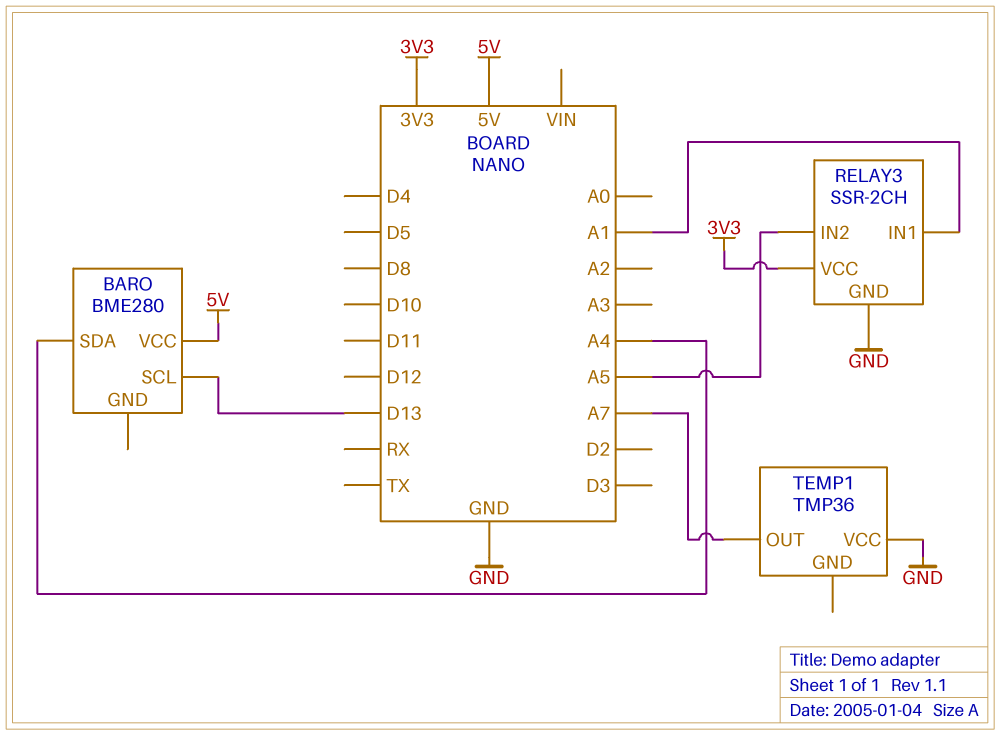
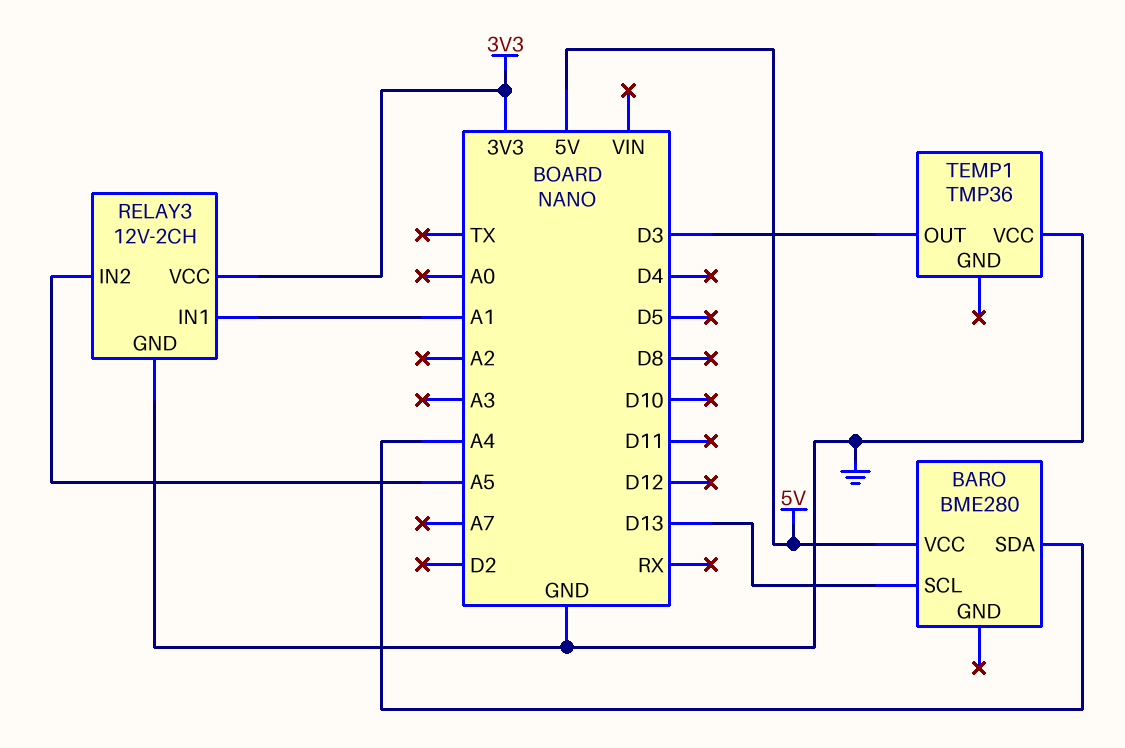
RELAY3: SSR-2CH -> 12V-2CH
TEMP1 pin OUT: A7 -> D3

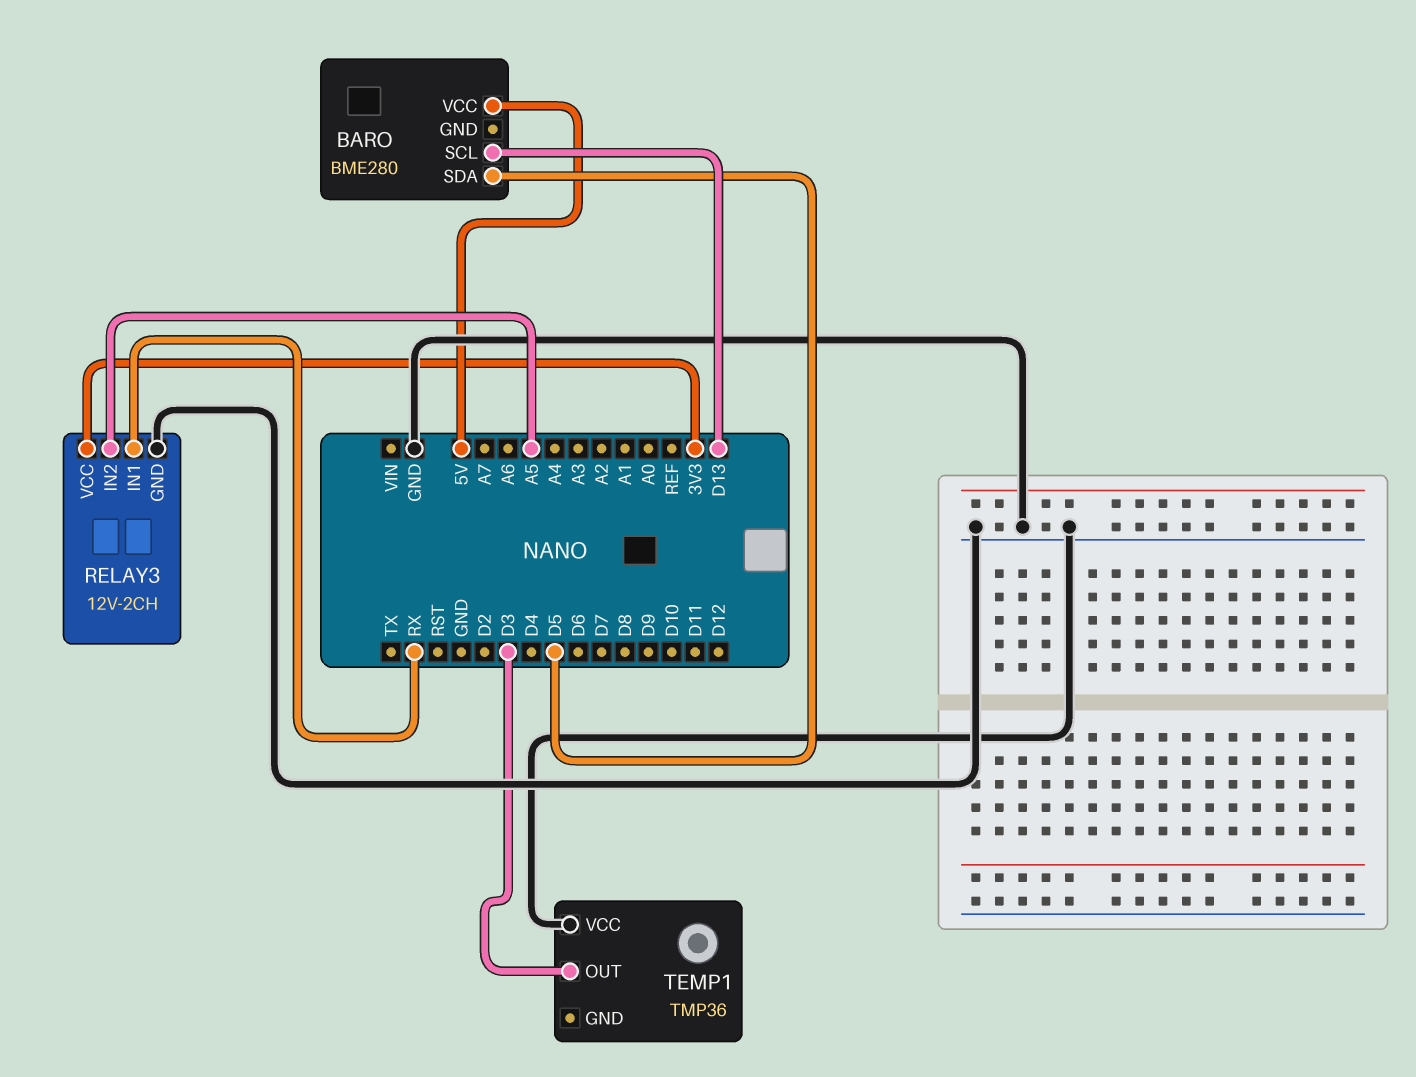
BARO pin SDA: A4 -> D5
RELAY3 pin IN1: A1 -> RX

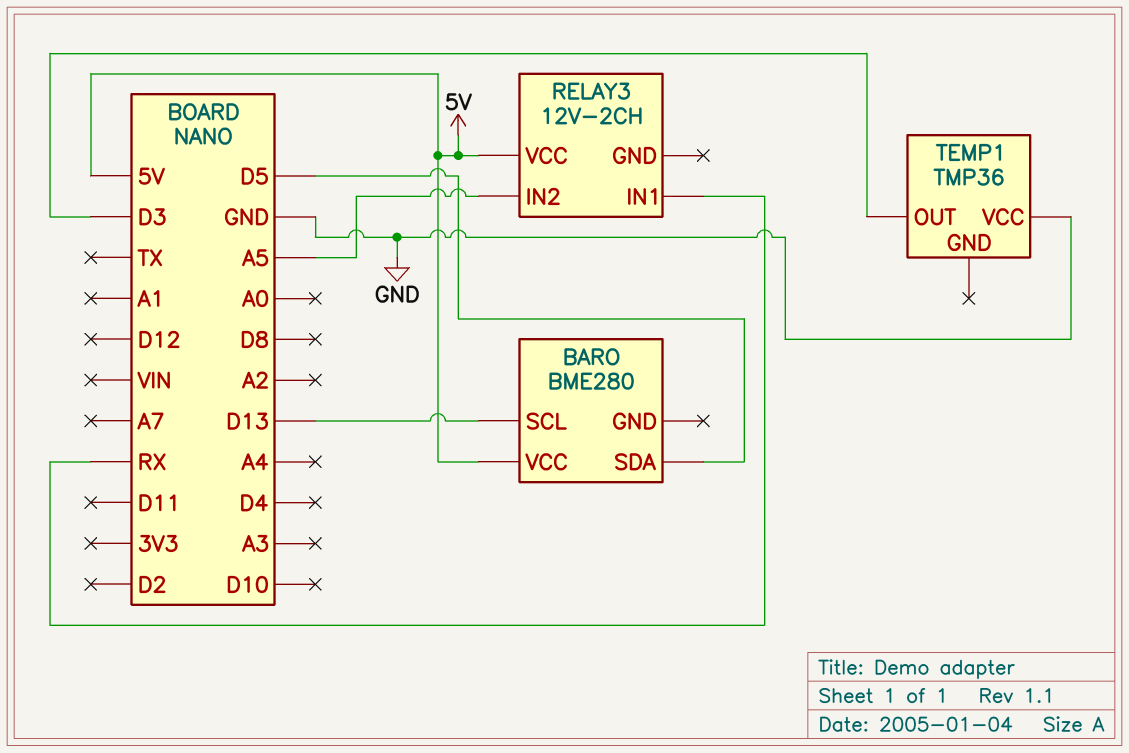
RELAY3 pin GND: GND -> none
RELAY3 pin VCC: 3V3 -> 5V

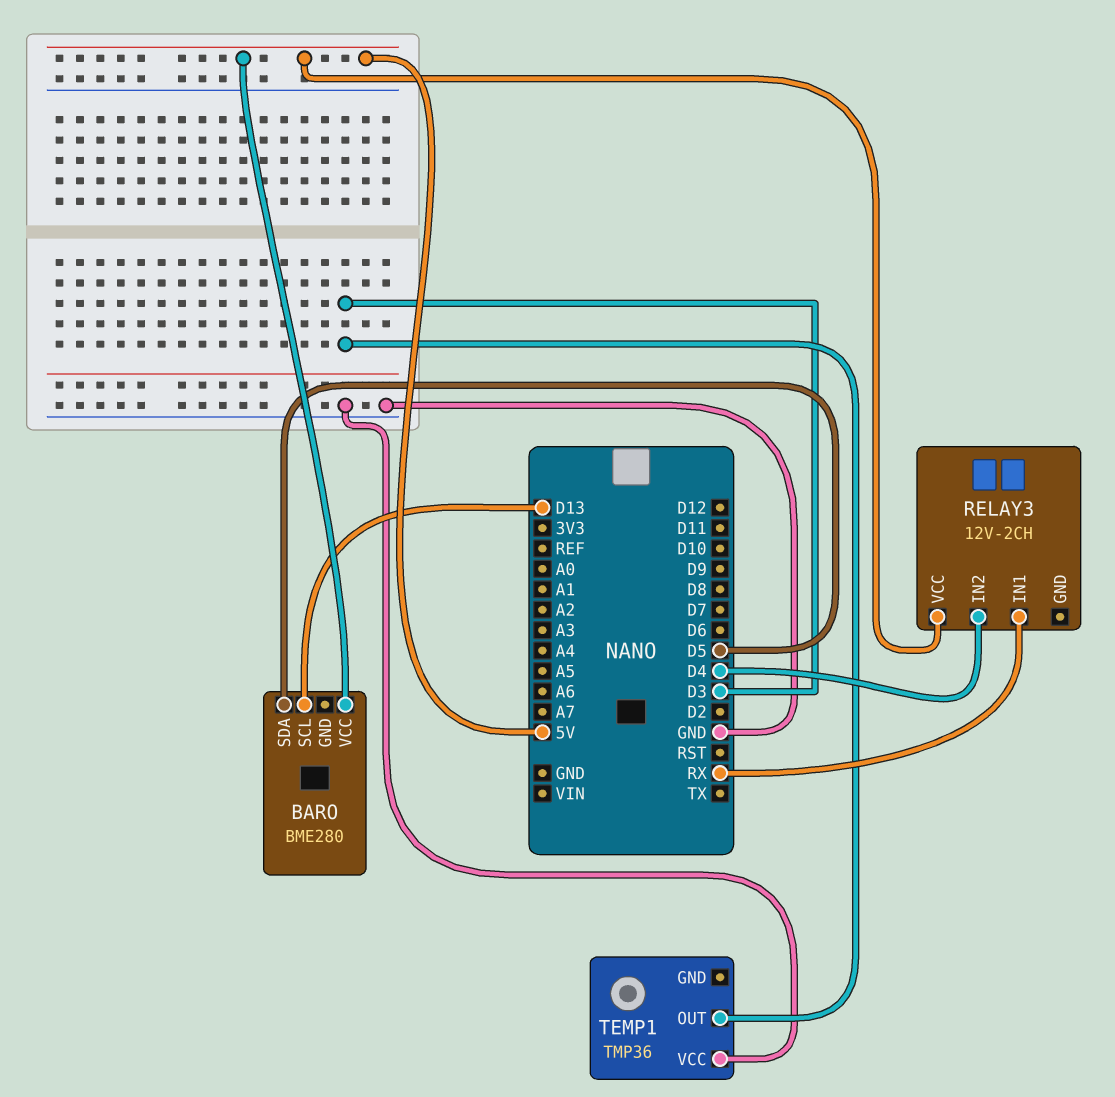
RELAY3 pin IN2: A5 -> D4

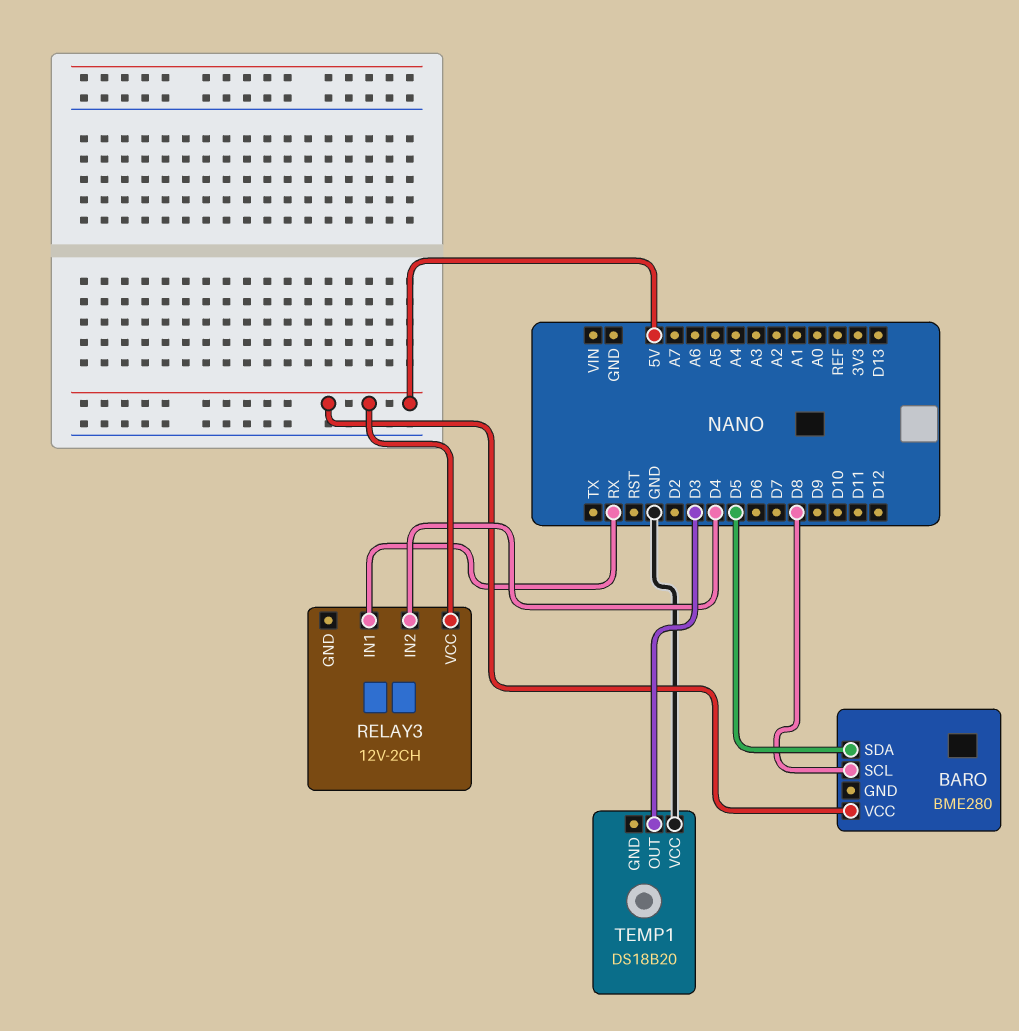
BARO pin SCL: D13 -> D8
TEMP1: TMP36 -> DS18B20

